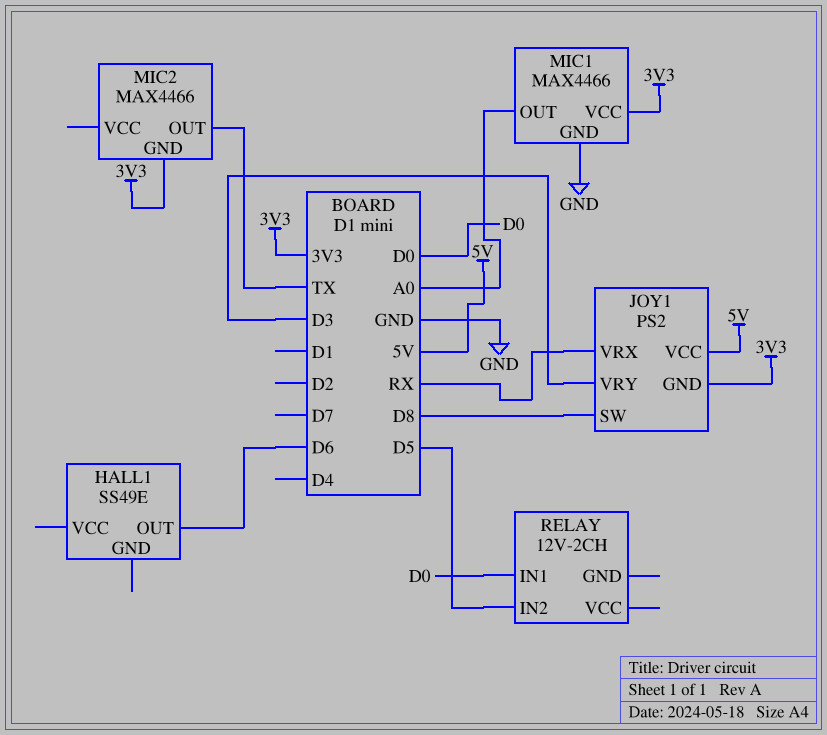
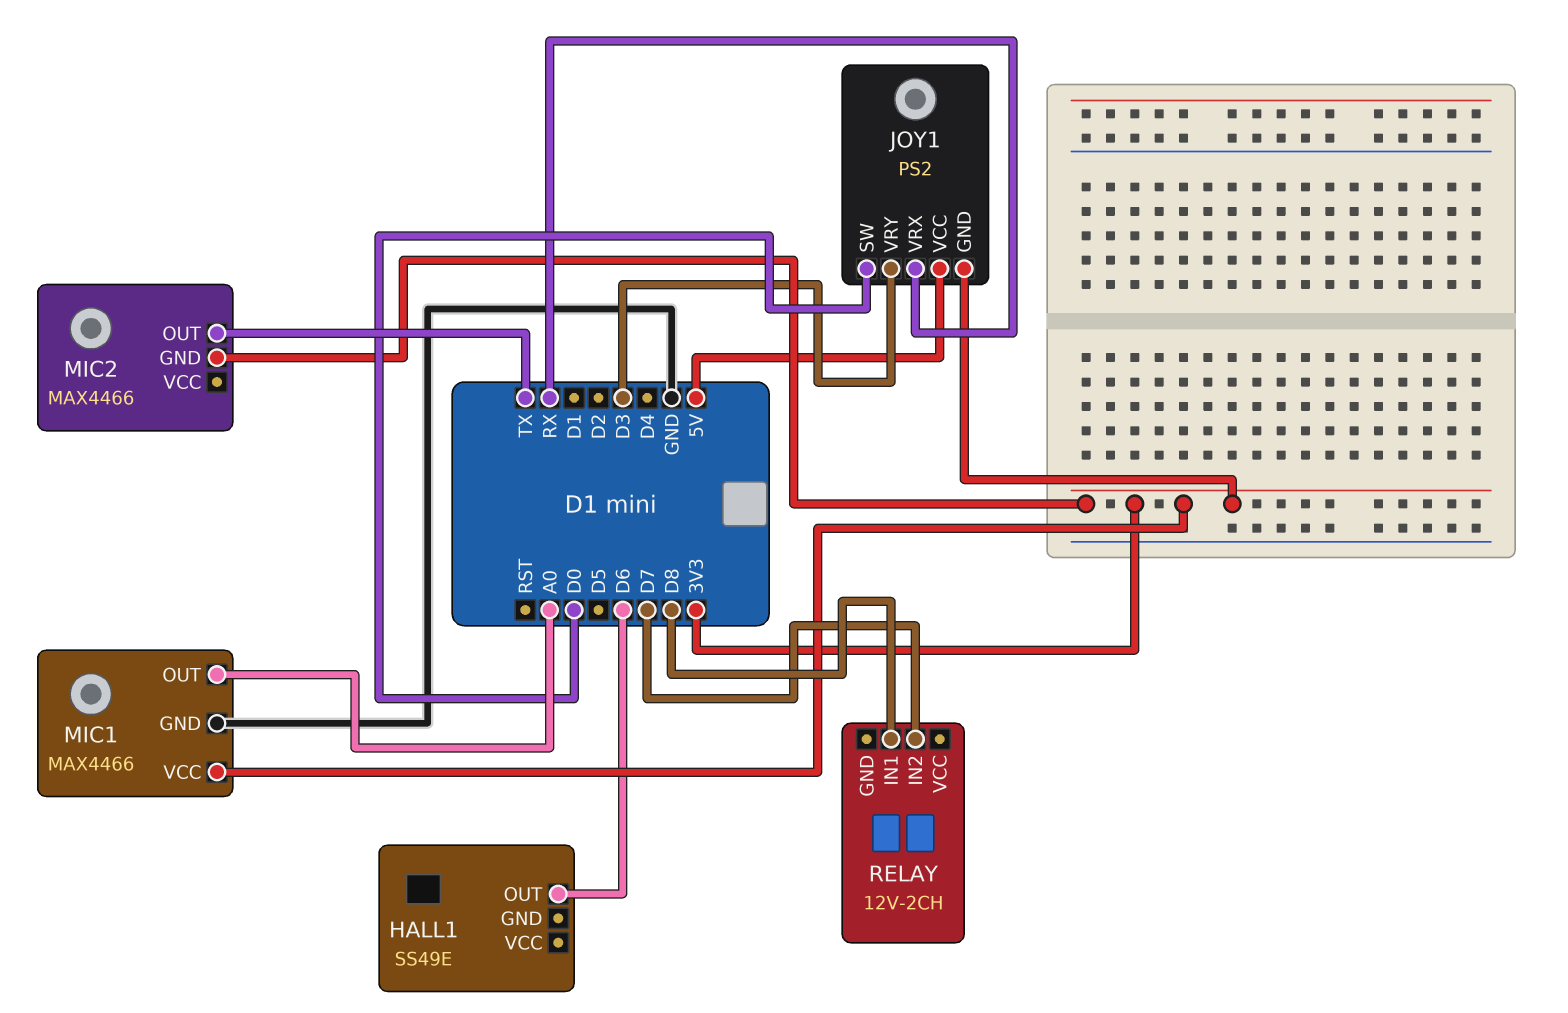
JOY1 pin SW: D8 -> D0
RELAY pin IN1: D0 -> D8
RELAY pin IN2: D5 -> D7

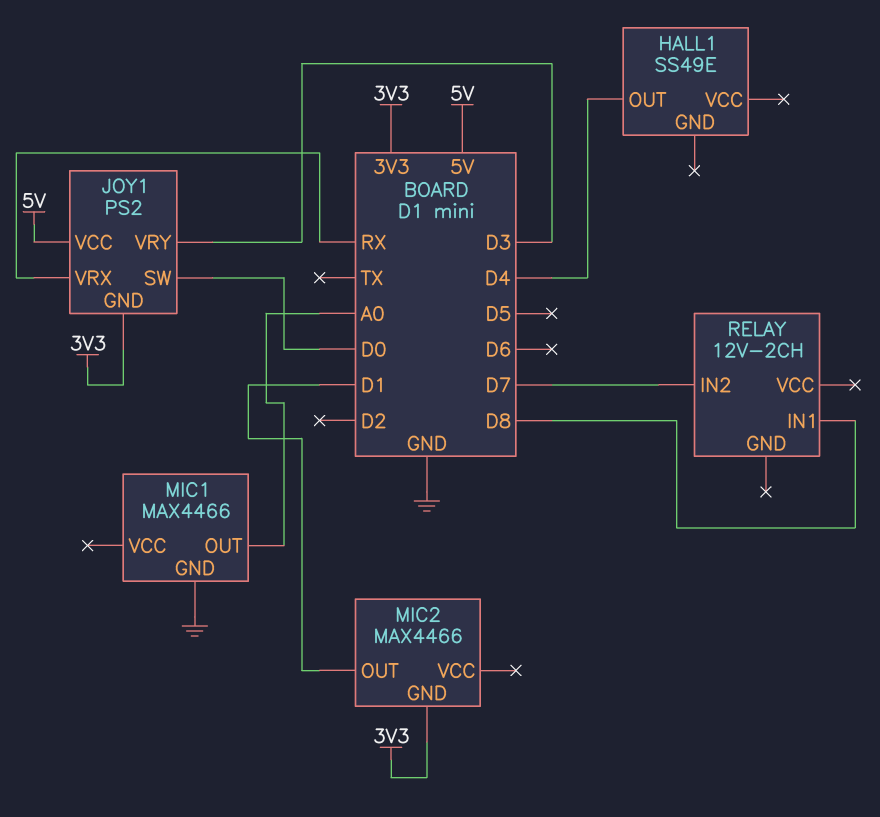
HALL1 pin OUT: D6 -> D4
MIC1 pin VCC: 3V3 -> none
MIC2 pin OUT: TX -> D1

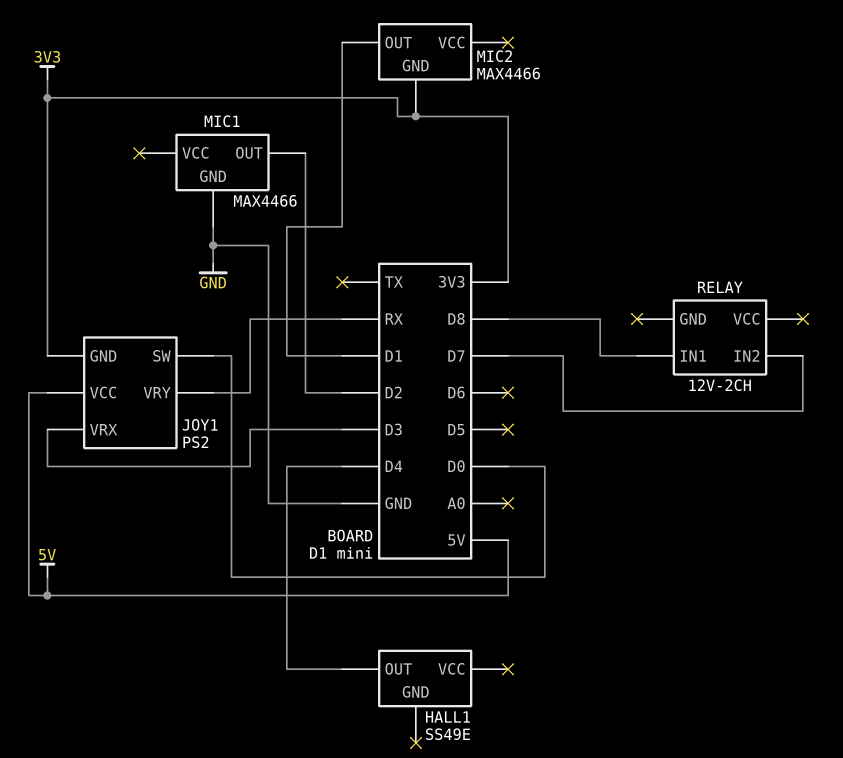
JOY1 pin VRX: RX -> D3
JOY1 pin VRY: D3 -> RX
MIC1 pin OUT: A0 -> D2

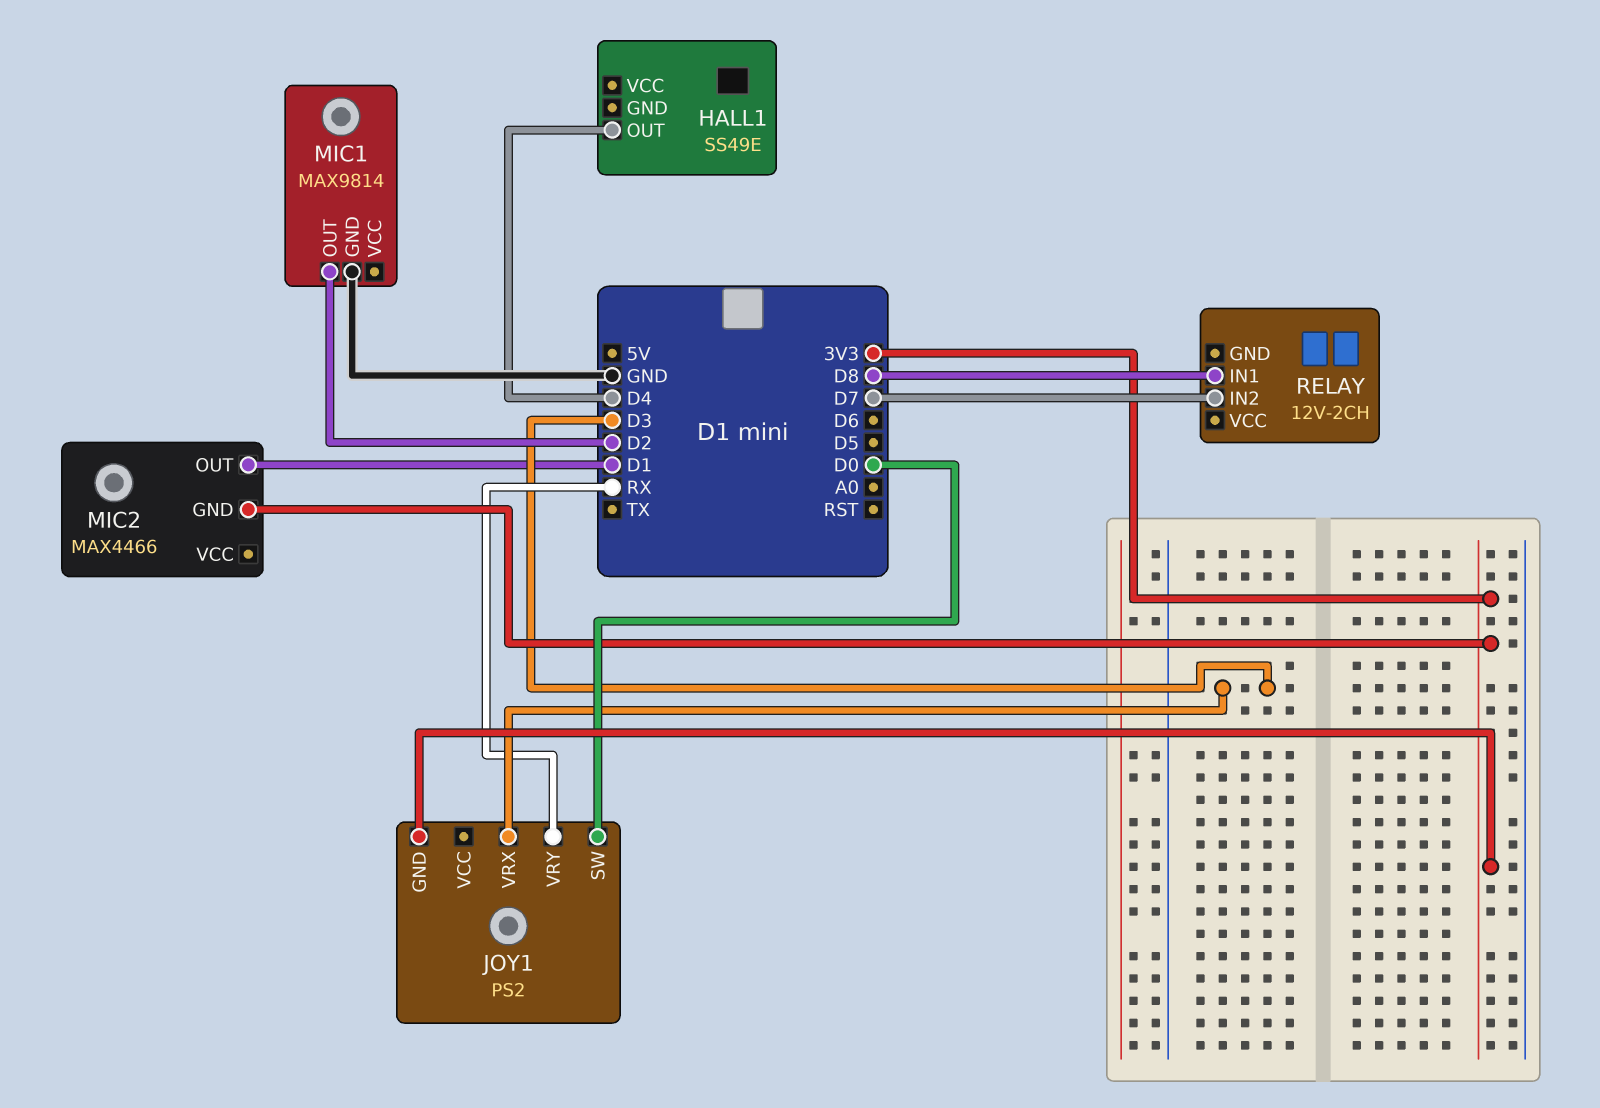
JOY1 pin VCC: 5V -> none
MIC1: MAX4466 -> MAX9814

